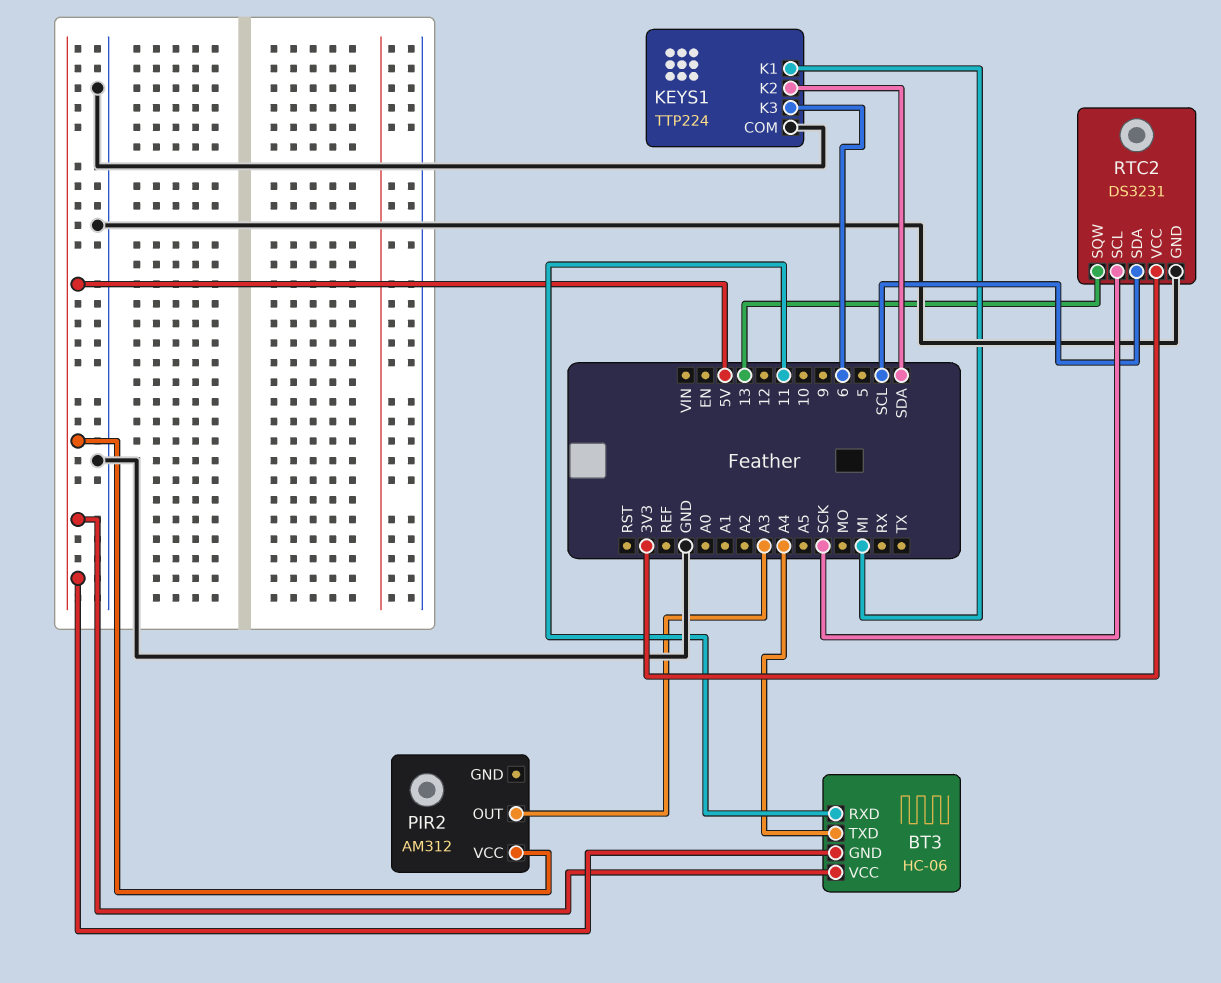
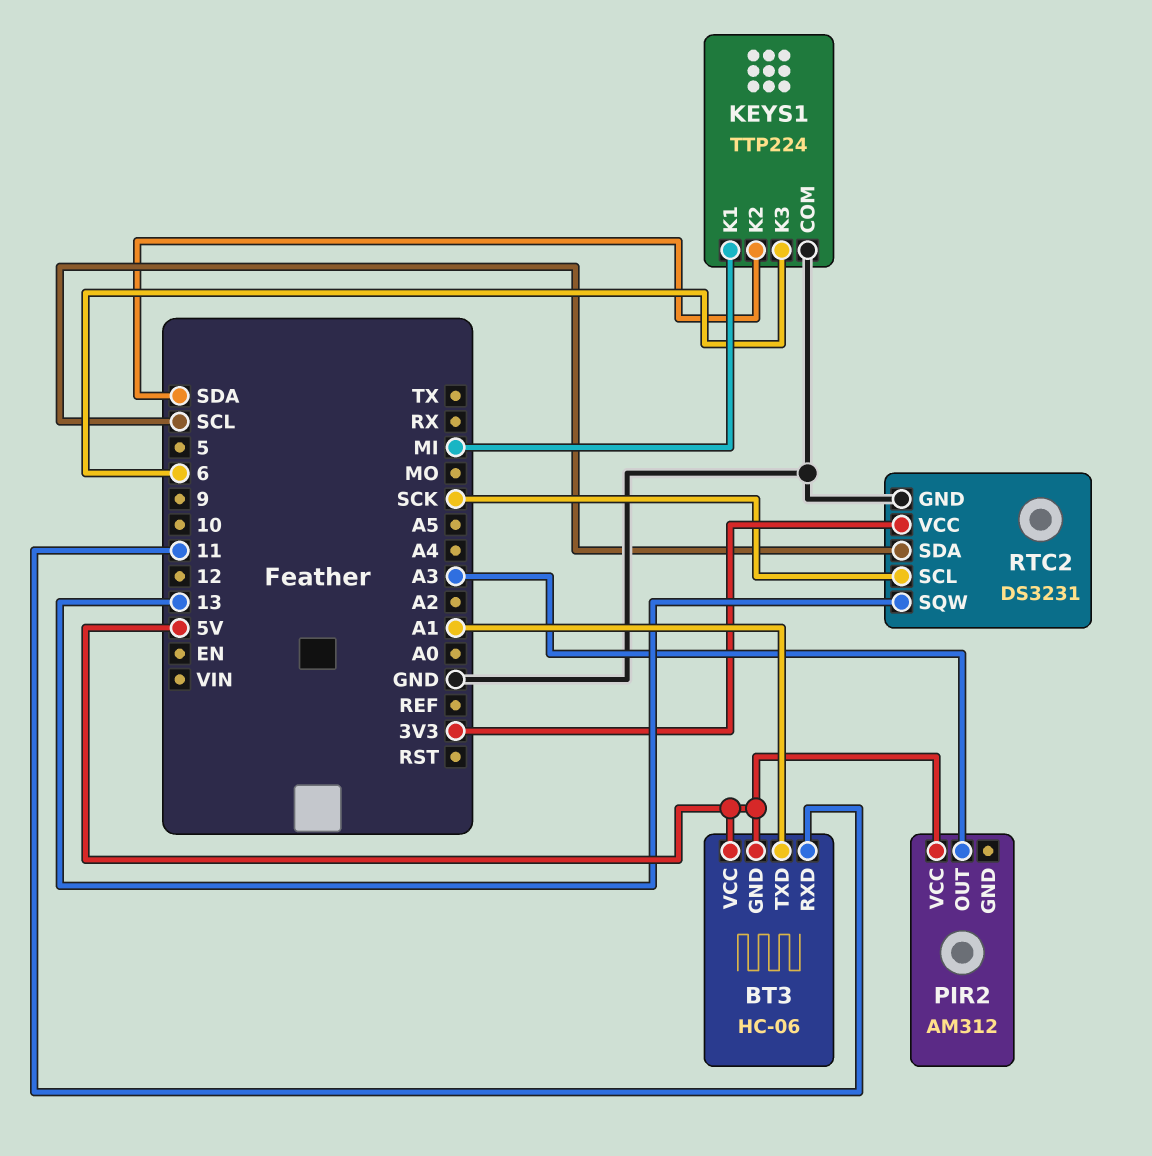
BT3 pin TXD: A4 -> A1

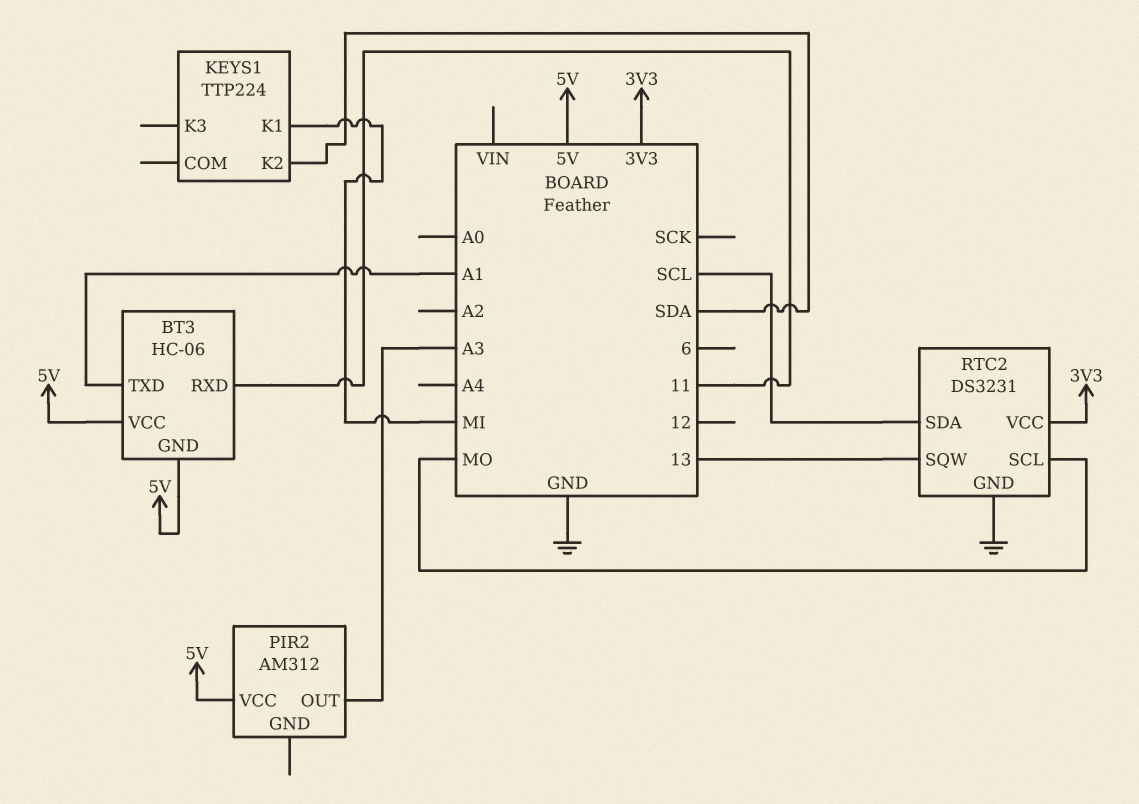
KEYS1 pin COM: GND -> none
KEYS1 pin K3: 6 -> none
RTC2 pin SCL: SCK -> MO

